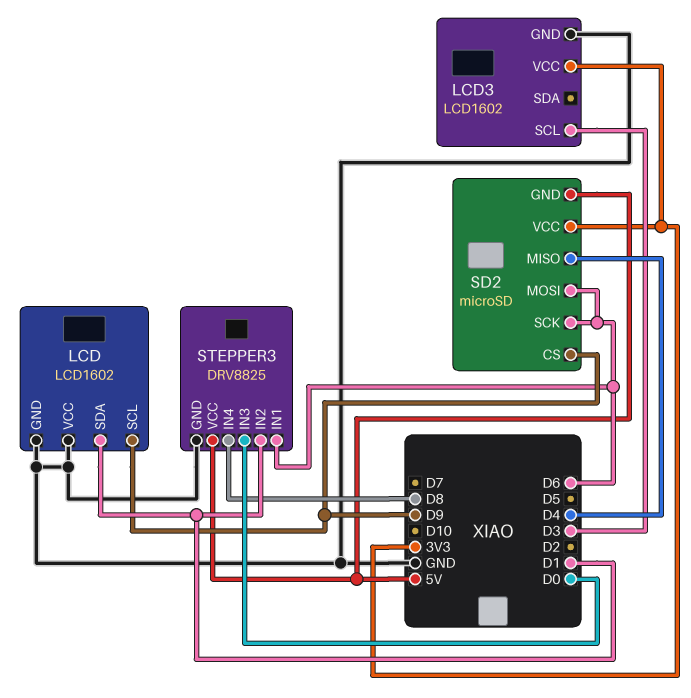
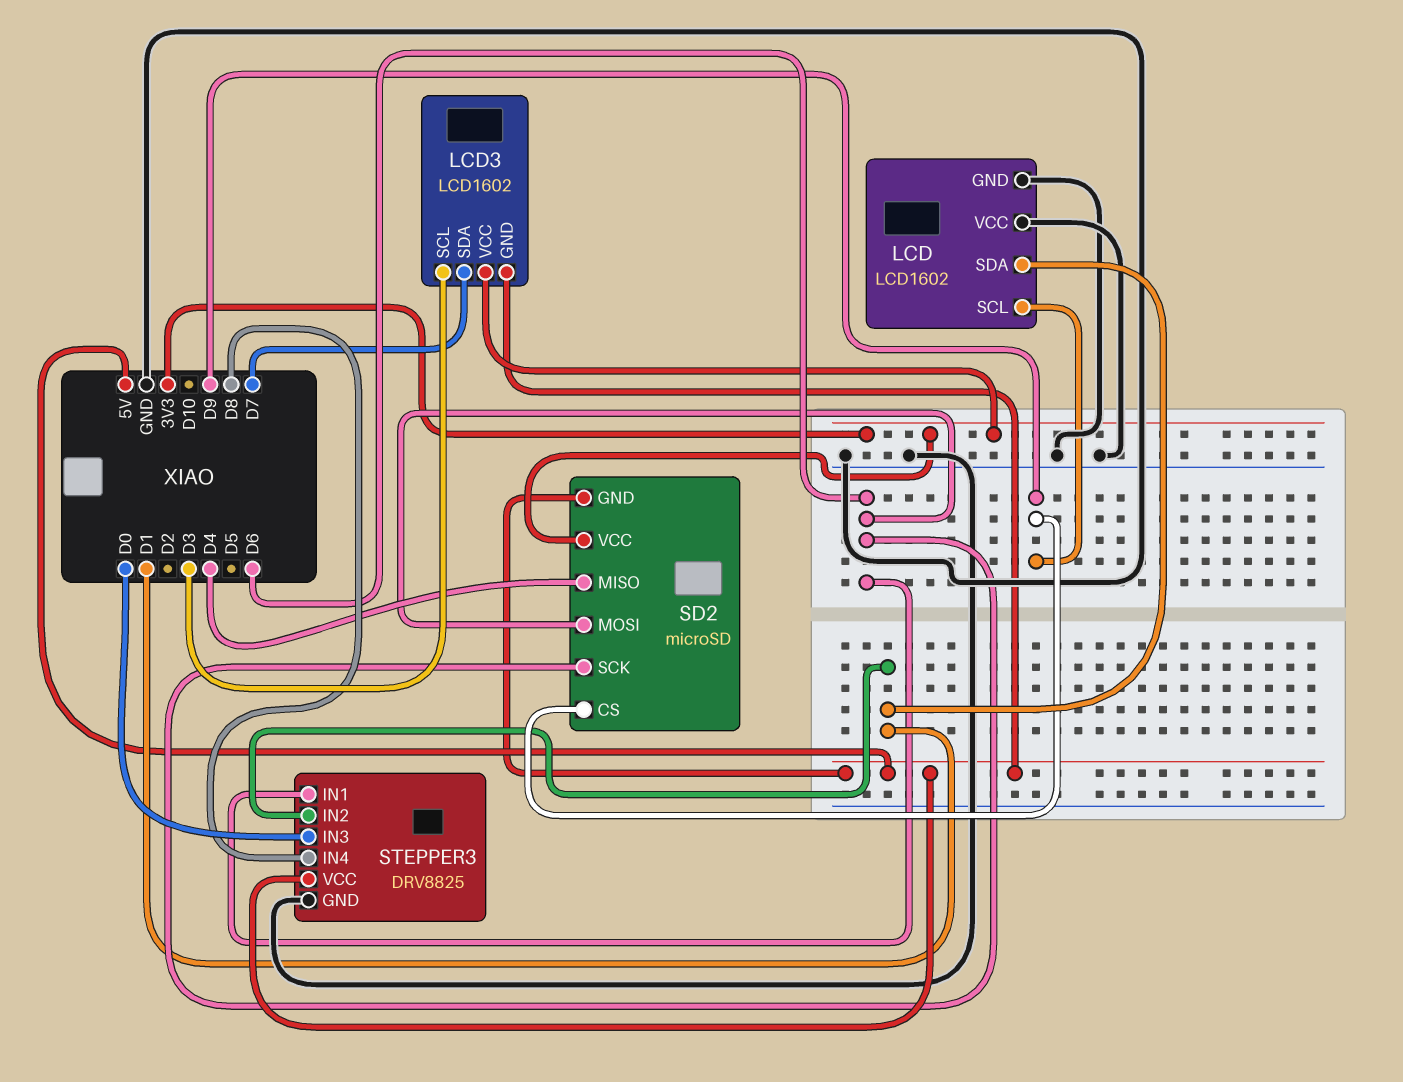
LCD3 pin GND: GND -> 5V
LCD3 pin SDA: none -> D7

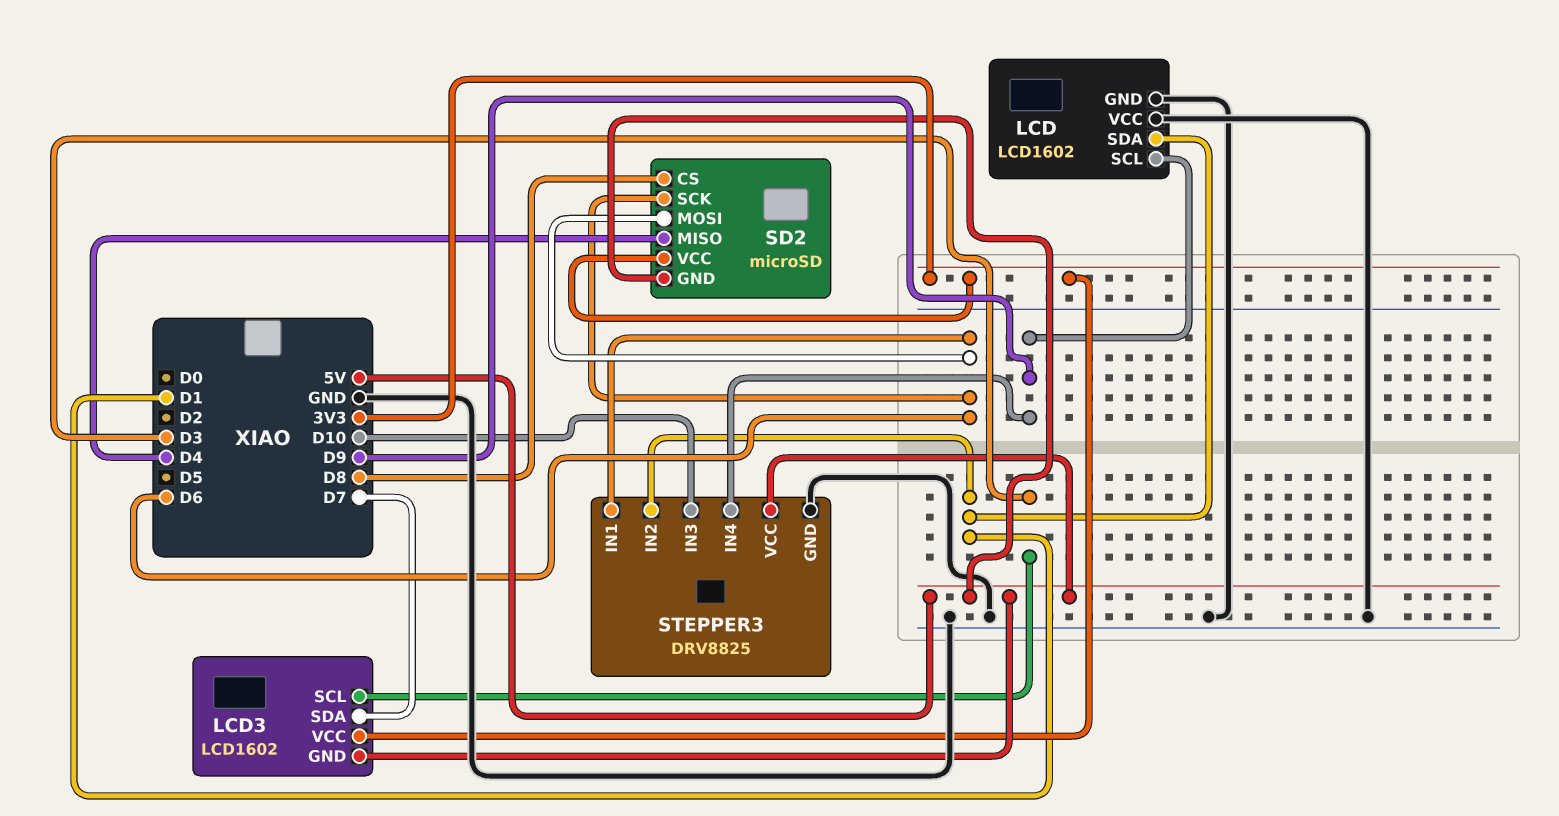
SD2 pin CS: D9 -> D8
STEPPER3 pin IN3: D0 -> D10
STEPPER3 pin IN4: D8 -> D9

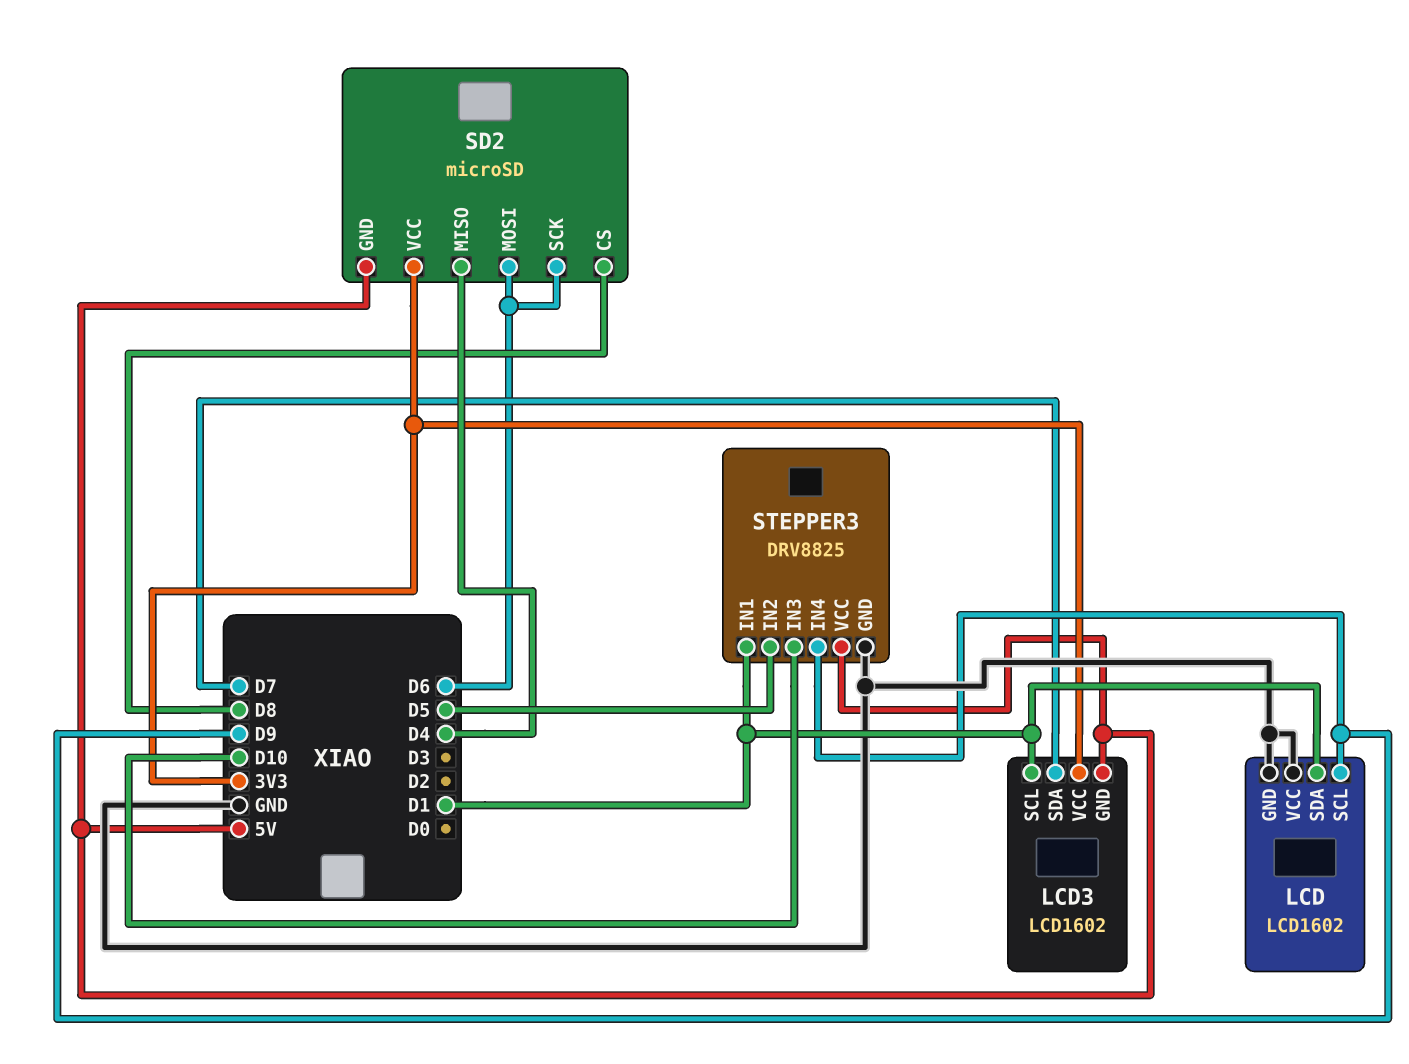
LCD3 pin SCL: D3 -> D1
STEPPER3 pin IN1: D6 -> D1
STEPPER3 pin IN2: D1 -> D5

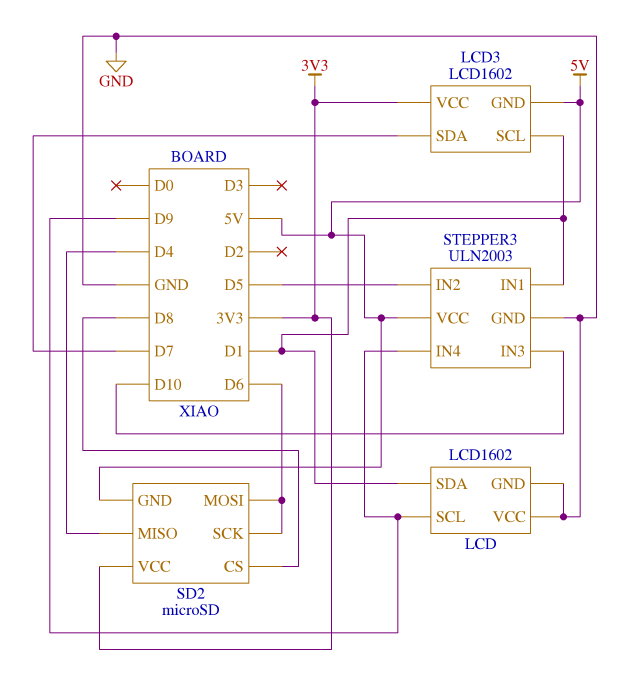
STEPPER3: DRV8825 -> ULN2003

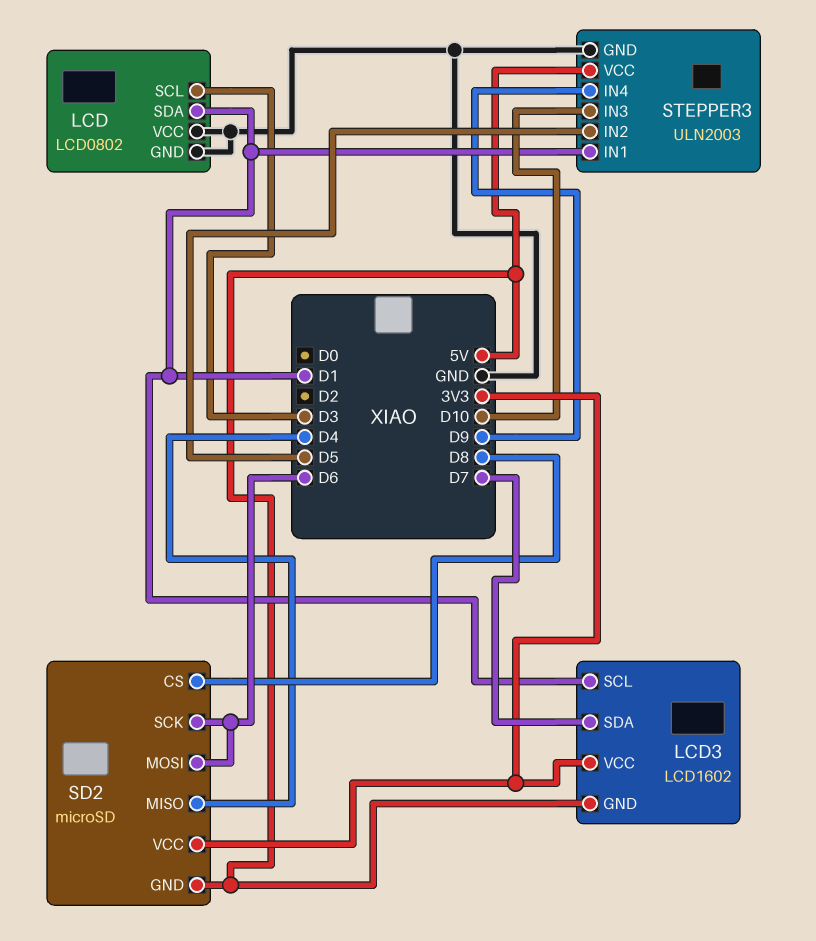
LCD: LCD1602 -> LCD0802
LCD pin SCL: D9 -> D3

